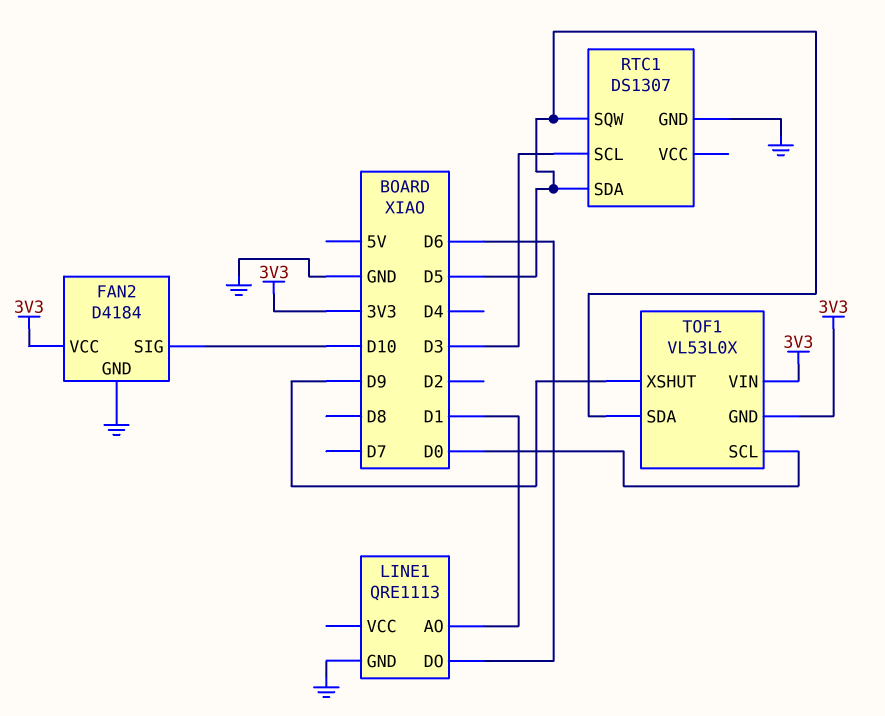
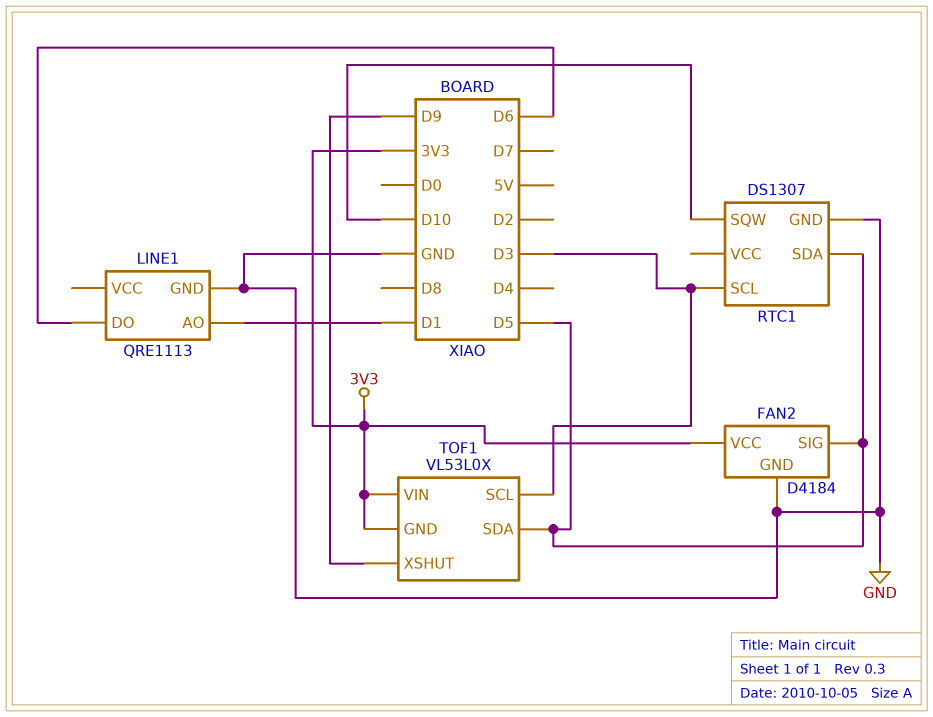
FAN2 pin SIG: D10 -> D5
RTC1 pin SQW: D5 -> D10
TOF1 pin SCL: D0 -> D3

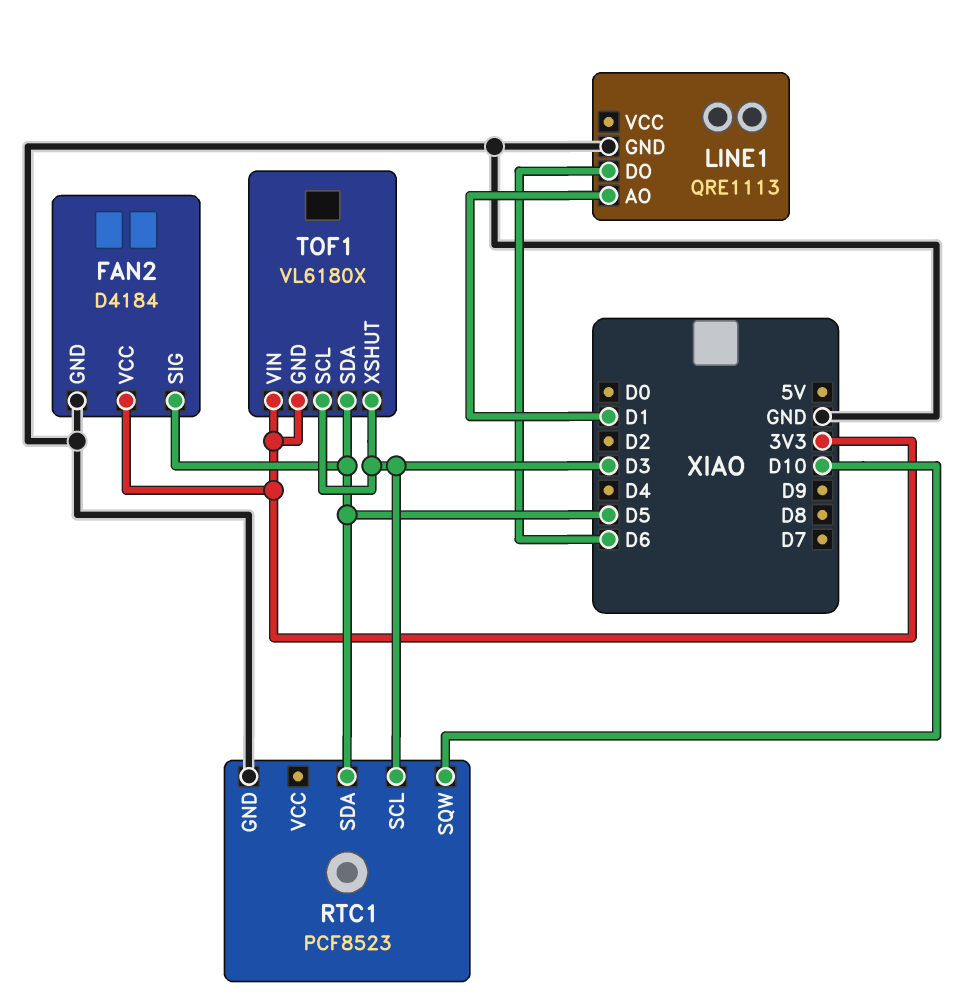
RTC1: DS1307 -> PCF8523
TOF1: VL53L0X -> VL6180X
TOF1 pin XSHUT: D9 -> D3

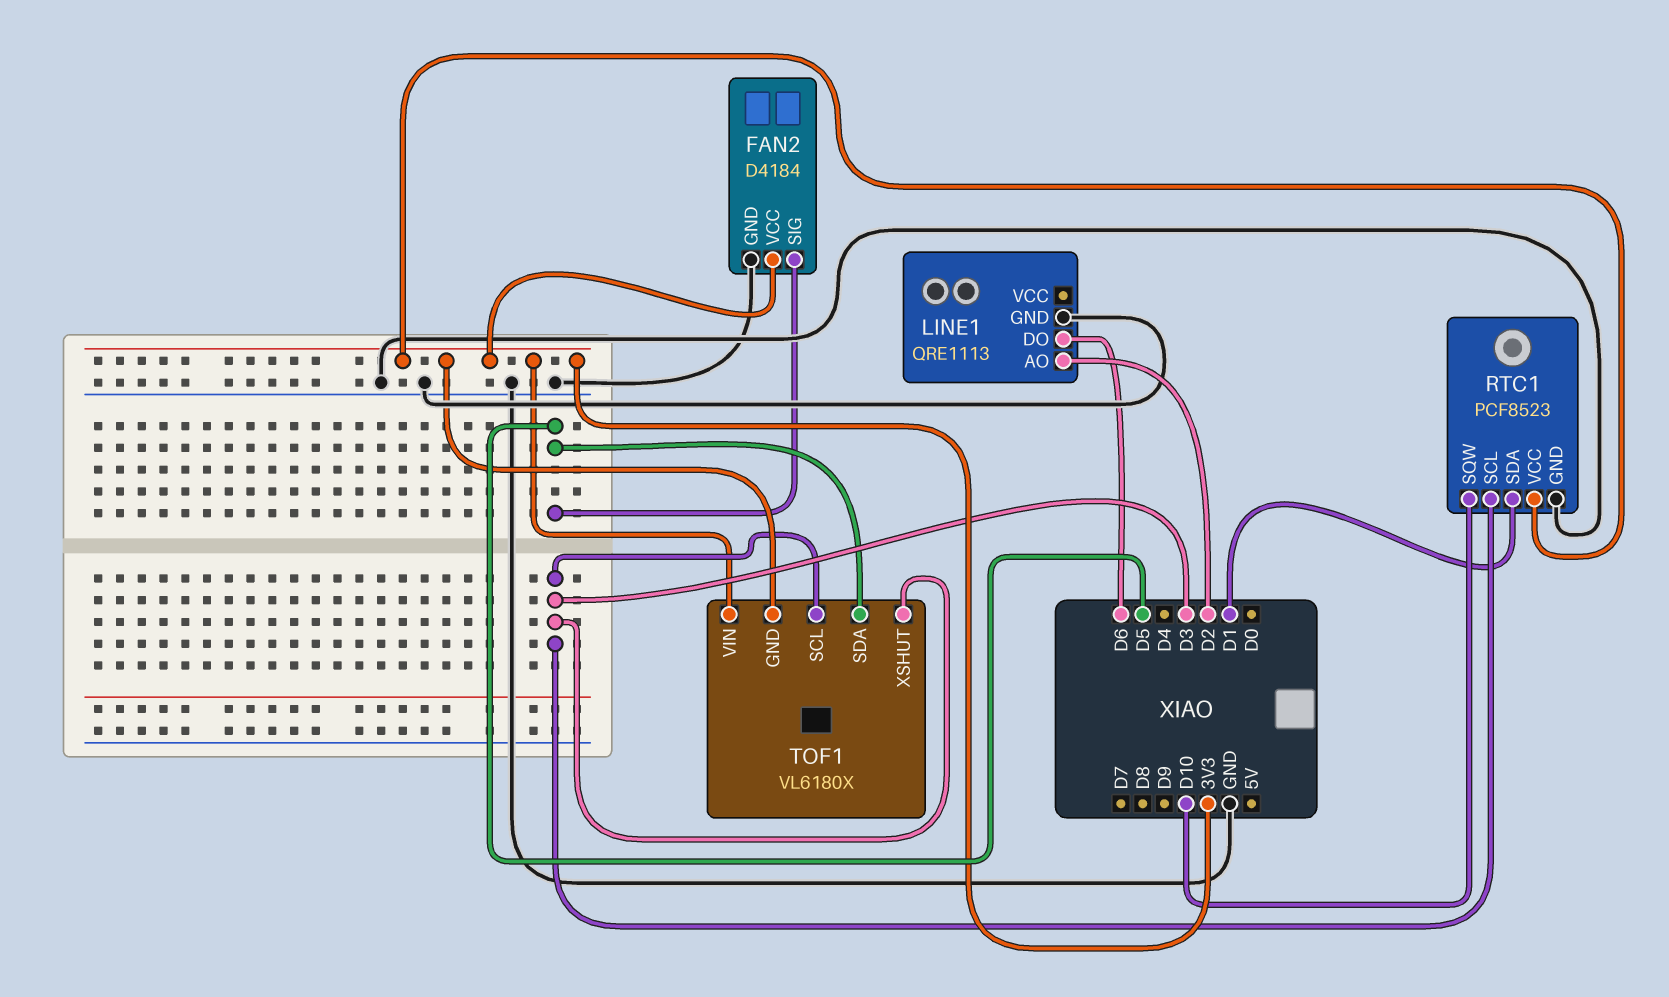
LINE1 pin AO: D1 -> D2
RTC1 pin SDA: D5 -> D1
RTC1 pin VCC: none -> 3V3

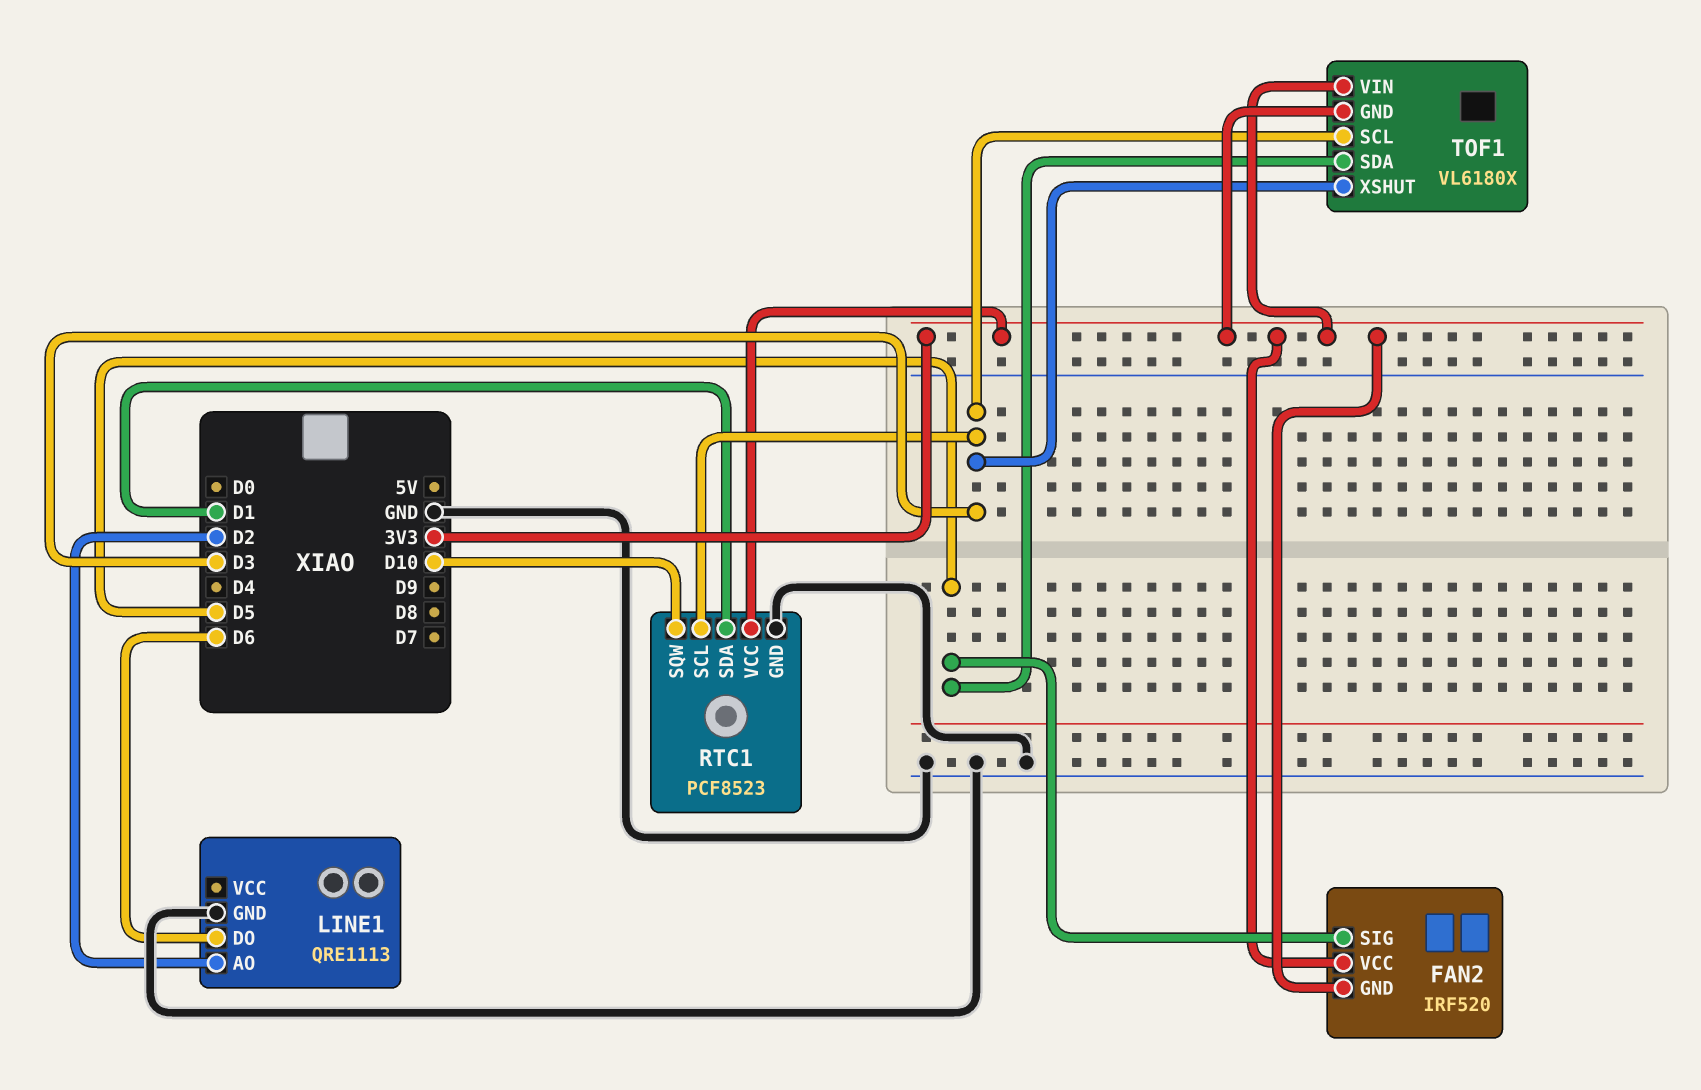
FAN2: D4184 -> IRF520
FAN2 pin GND: GND -> 3V3

